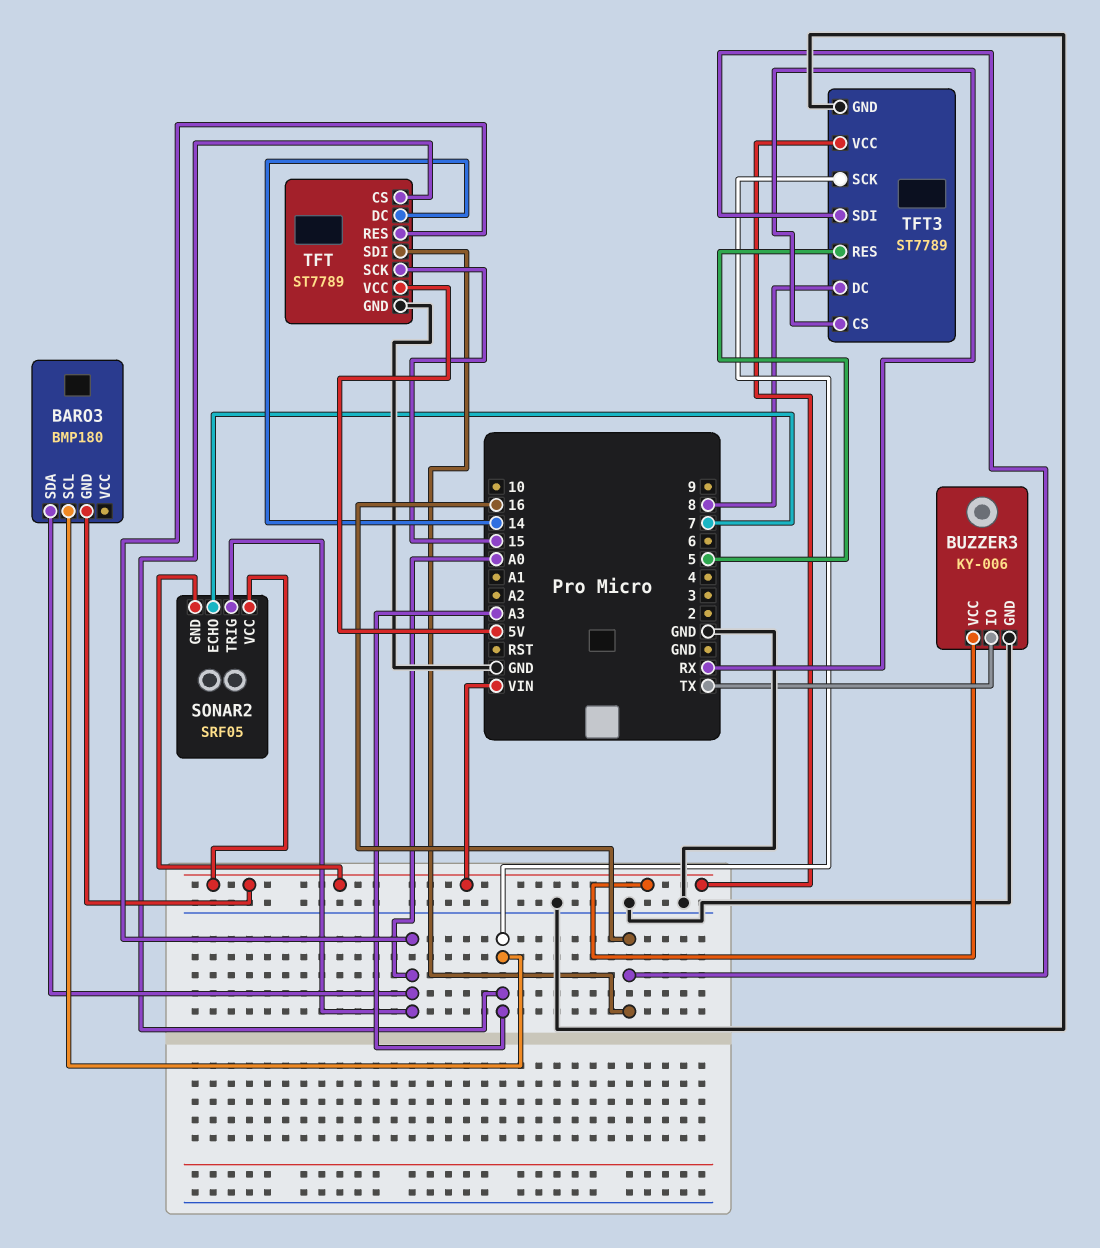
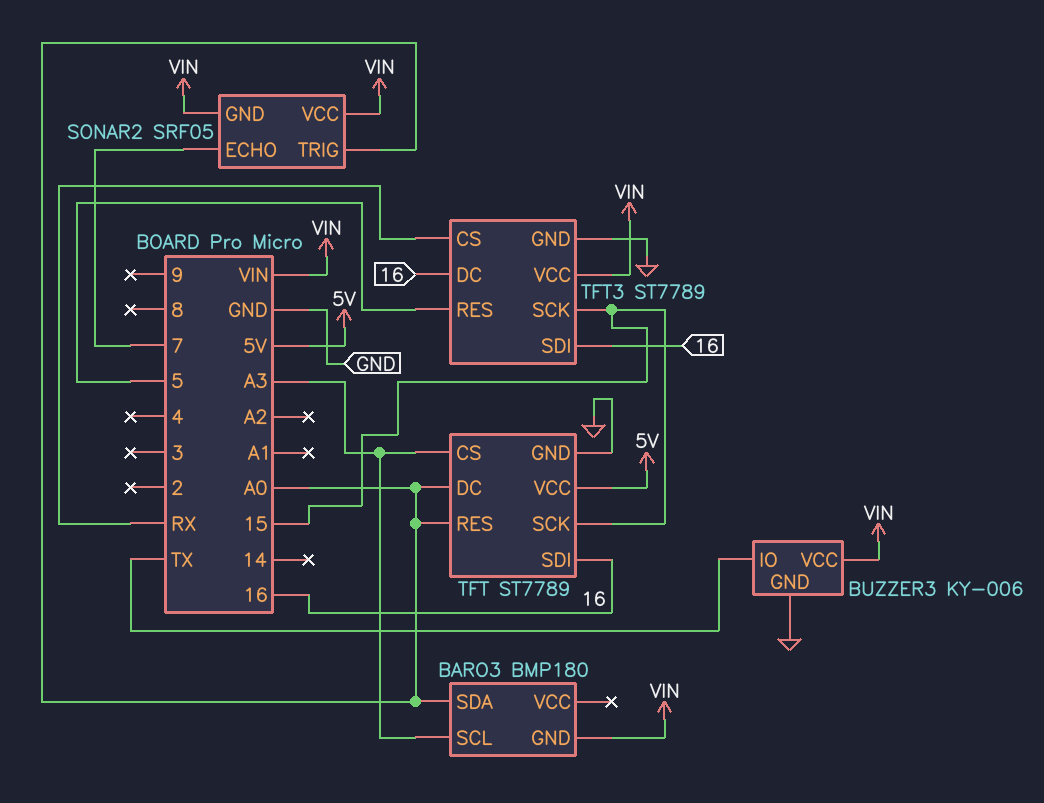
TFT pin DC: 14 -> A0
TFT3 pin DC: 8 -> 16
TFT3 pin SCK: A3 -> 15

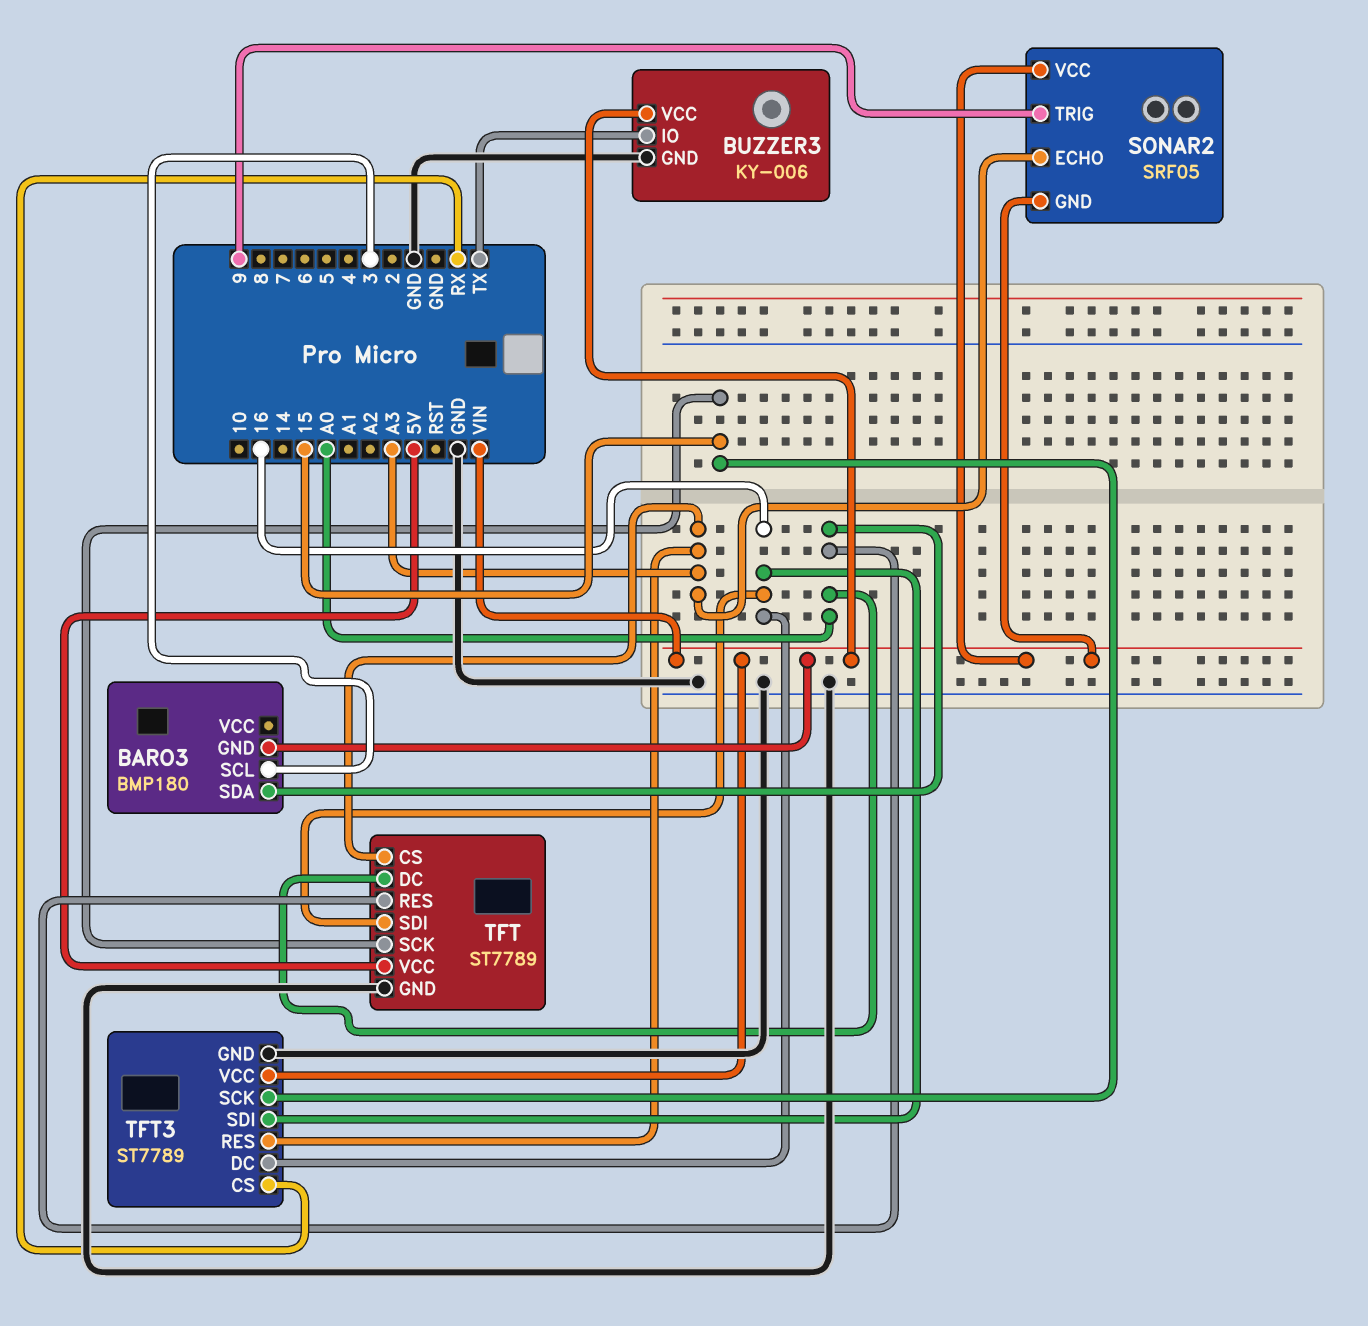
BARO3 pin SCL: A3 -> 3
SONAR2 pin ECHO: 7 -> A3
SONAR2 pin TRIG: A0 -> 9
TFT3 pin RES: 5 -> A3

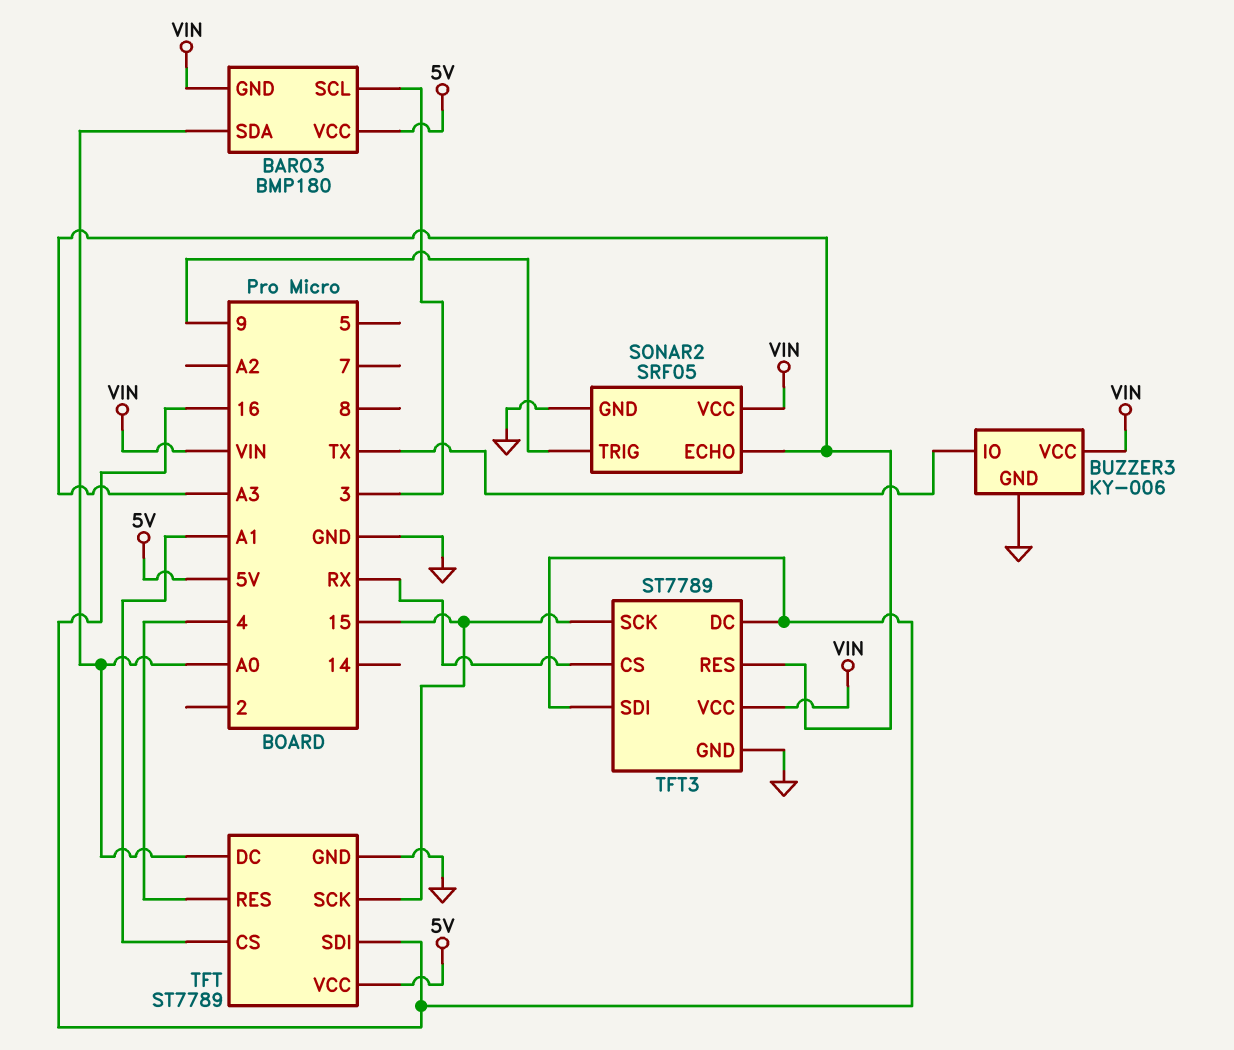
BARO3 pin VCC: none -> 5V
SONAR2 pin GND: VIN -> GND
TFT pin CS: A3 -> A1
TFT pin RES: A0 -> 4

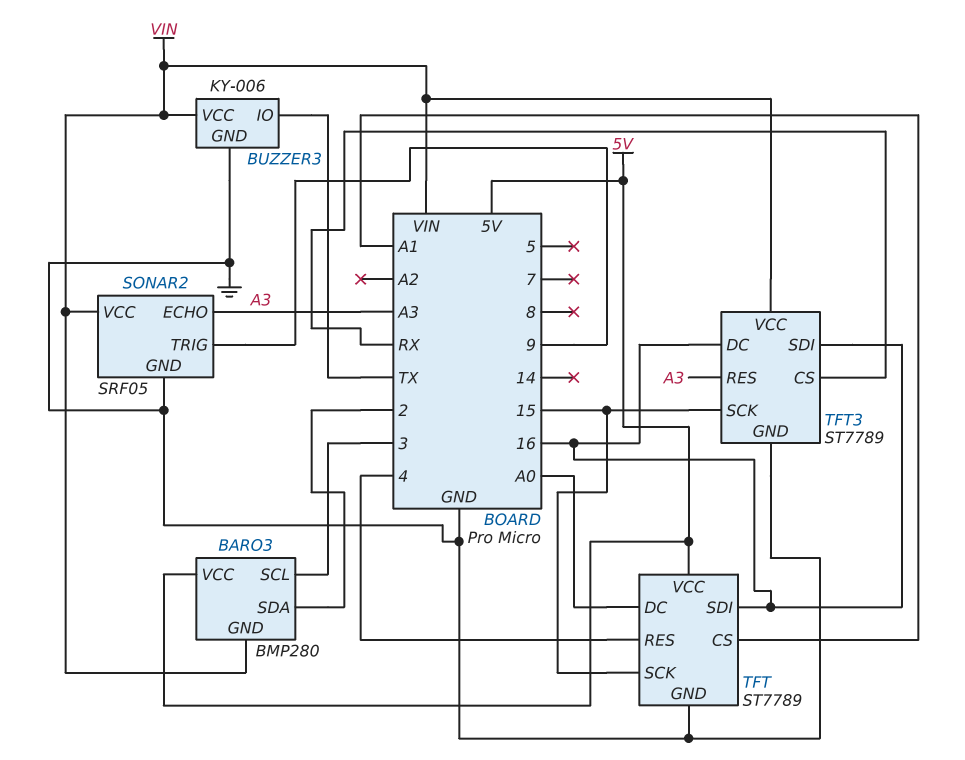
BARO3: BMP180 -> BMP280
BARO3 pin SDA: A0 -> 2

